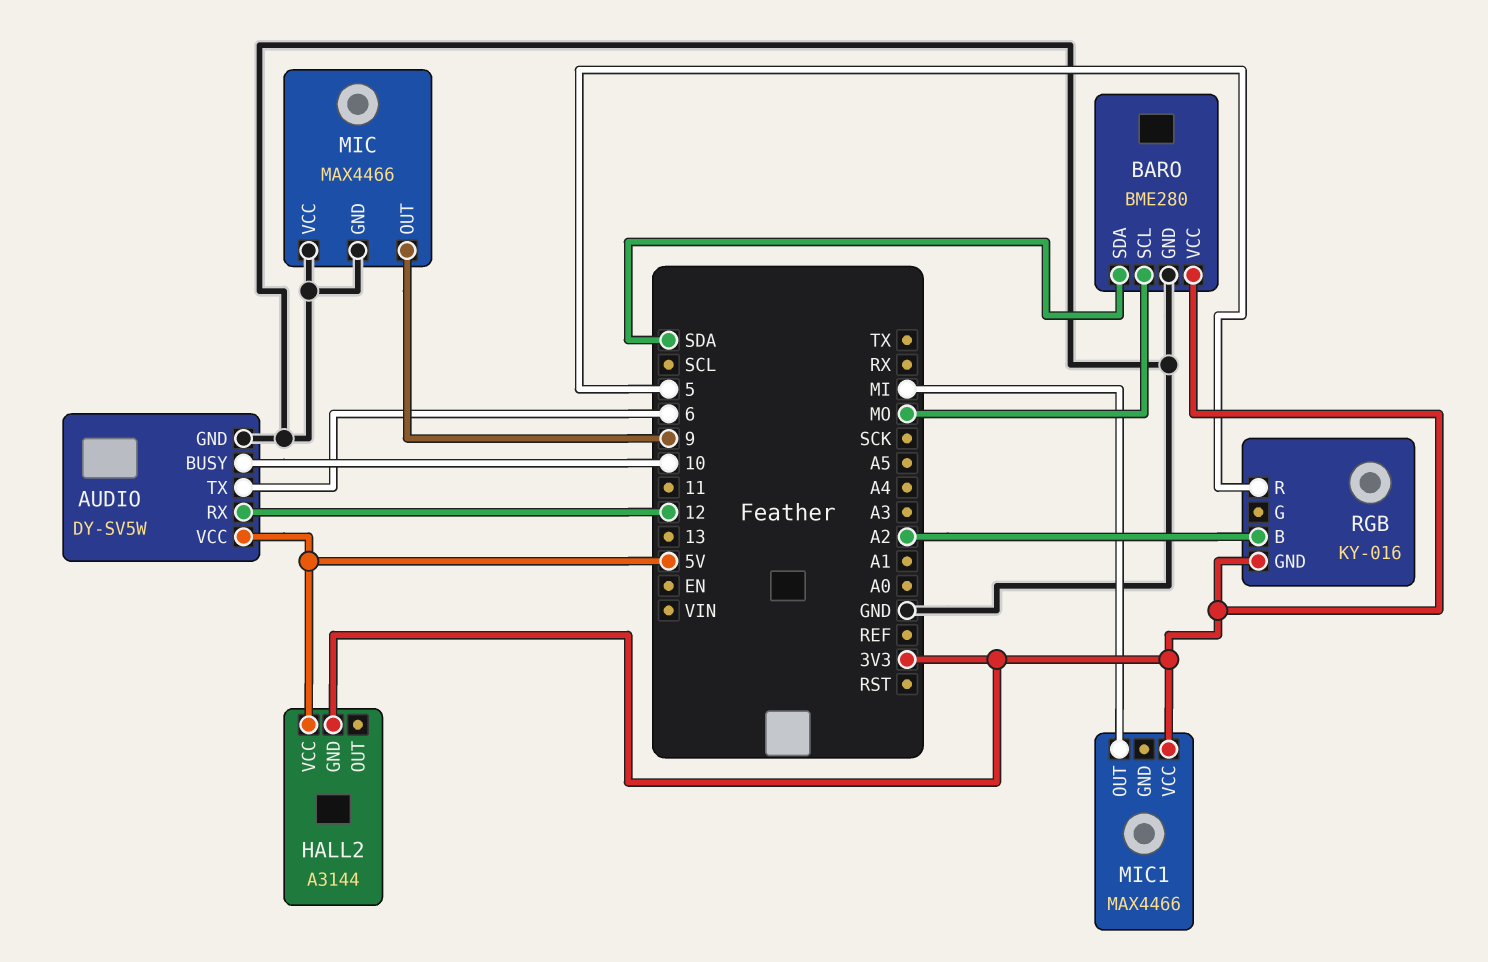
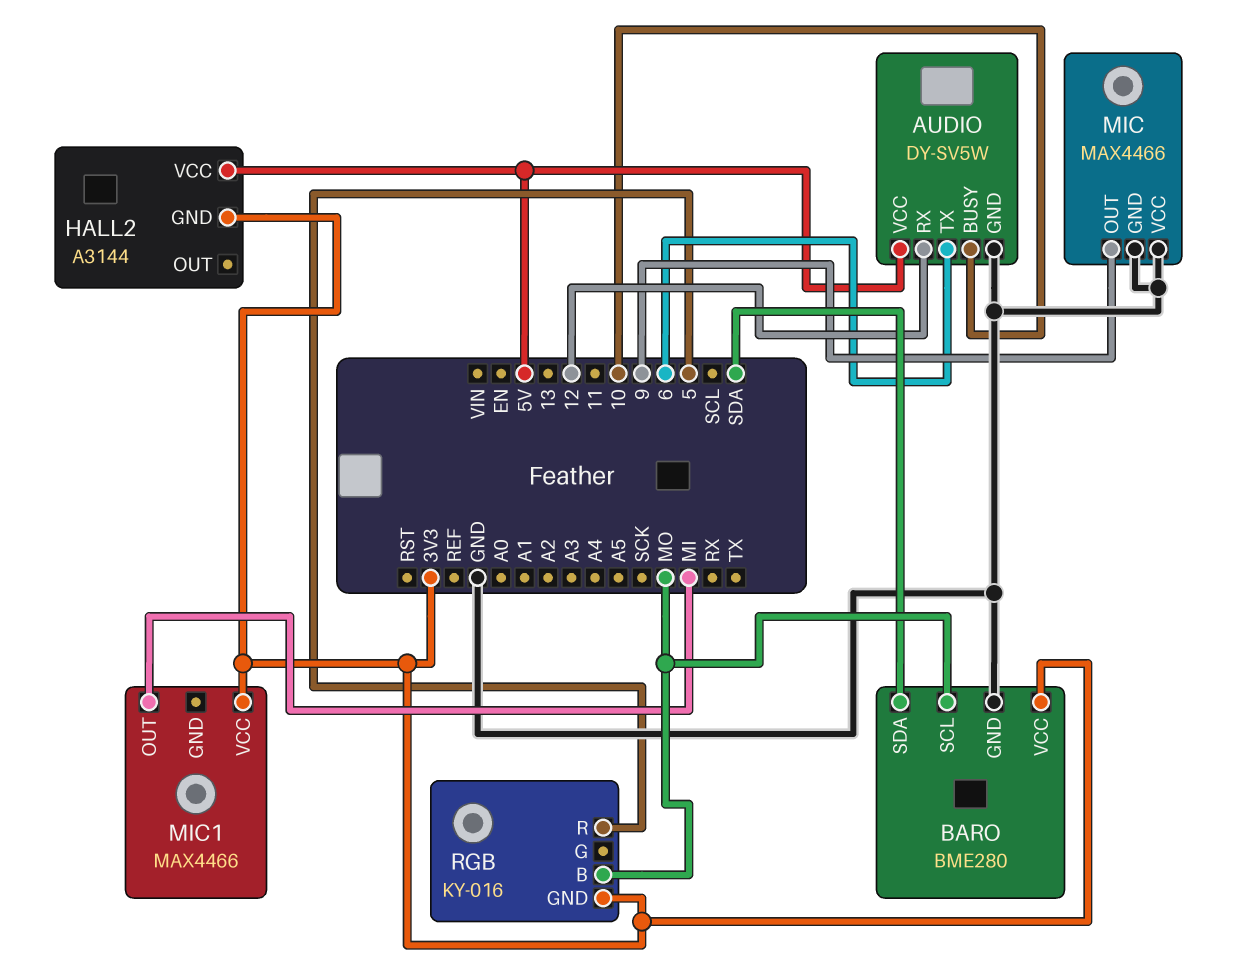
RGB pin B: A2 -> MO

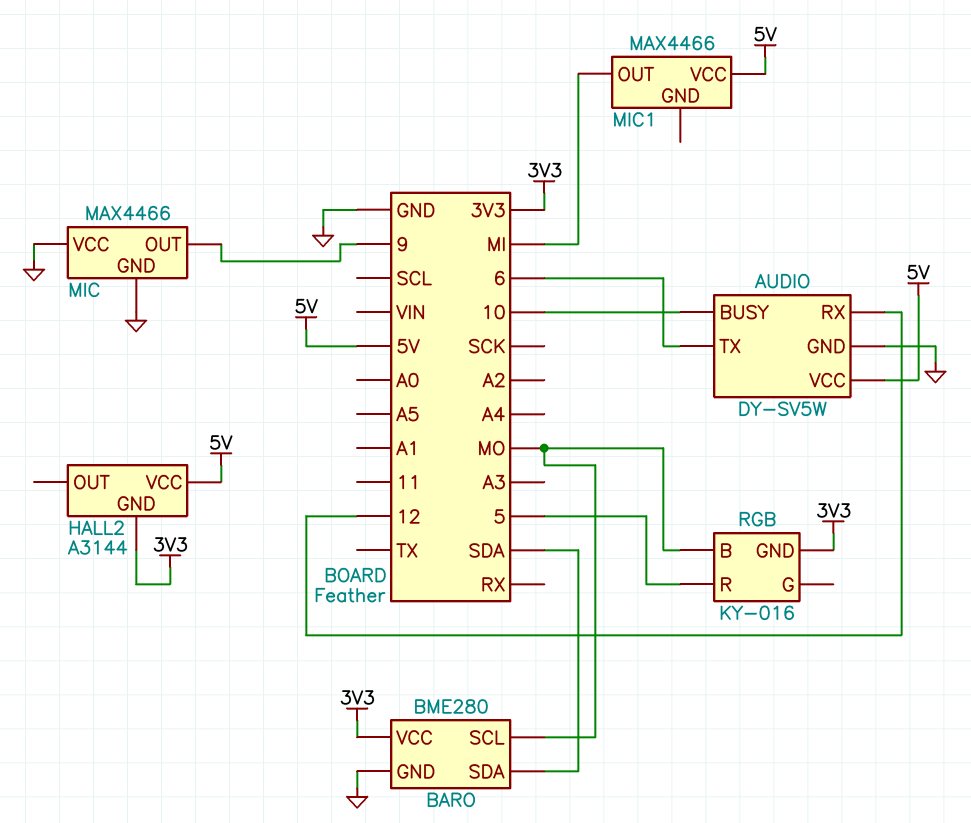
MIC1 pin VCC: 3V3 -> 5V

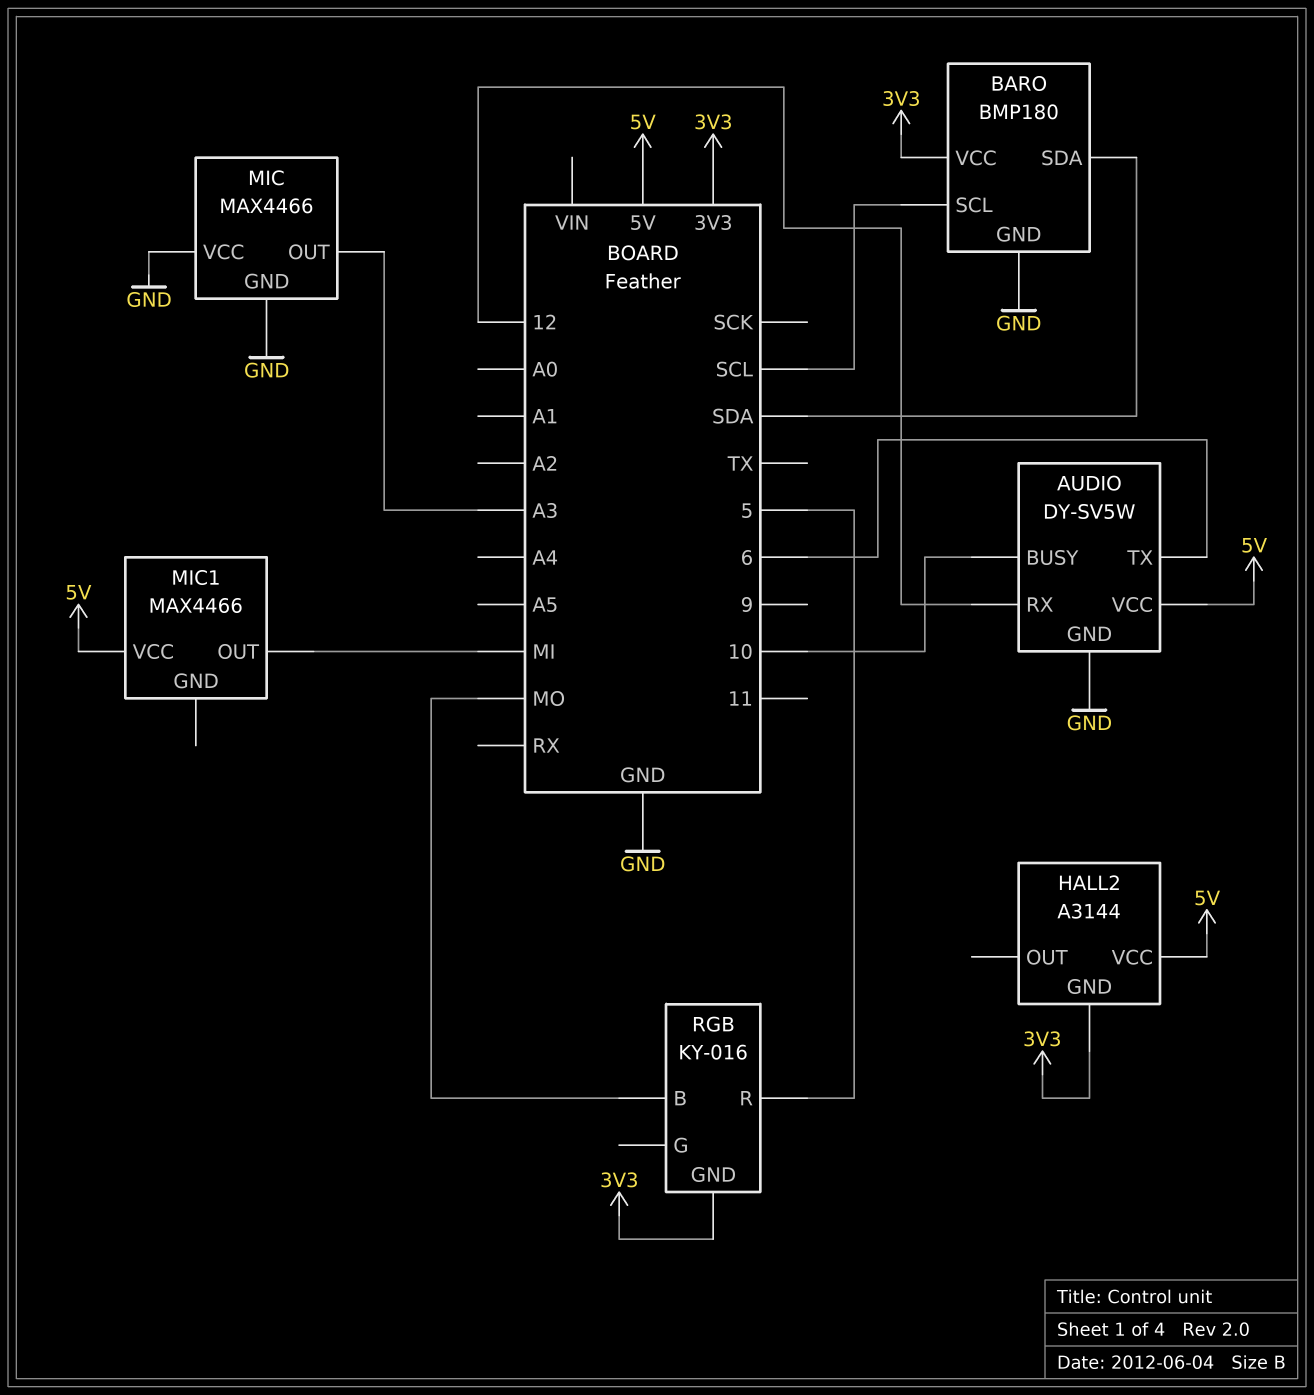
BARO: BME280 -> BMP180
BARO pin SCL: MO -> SCL
MIC pin OUT: 9 -> A3

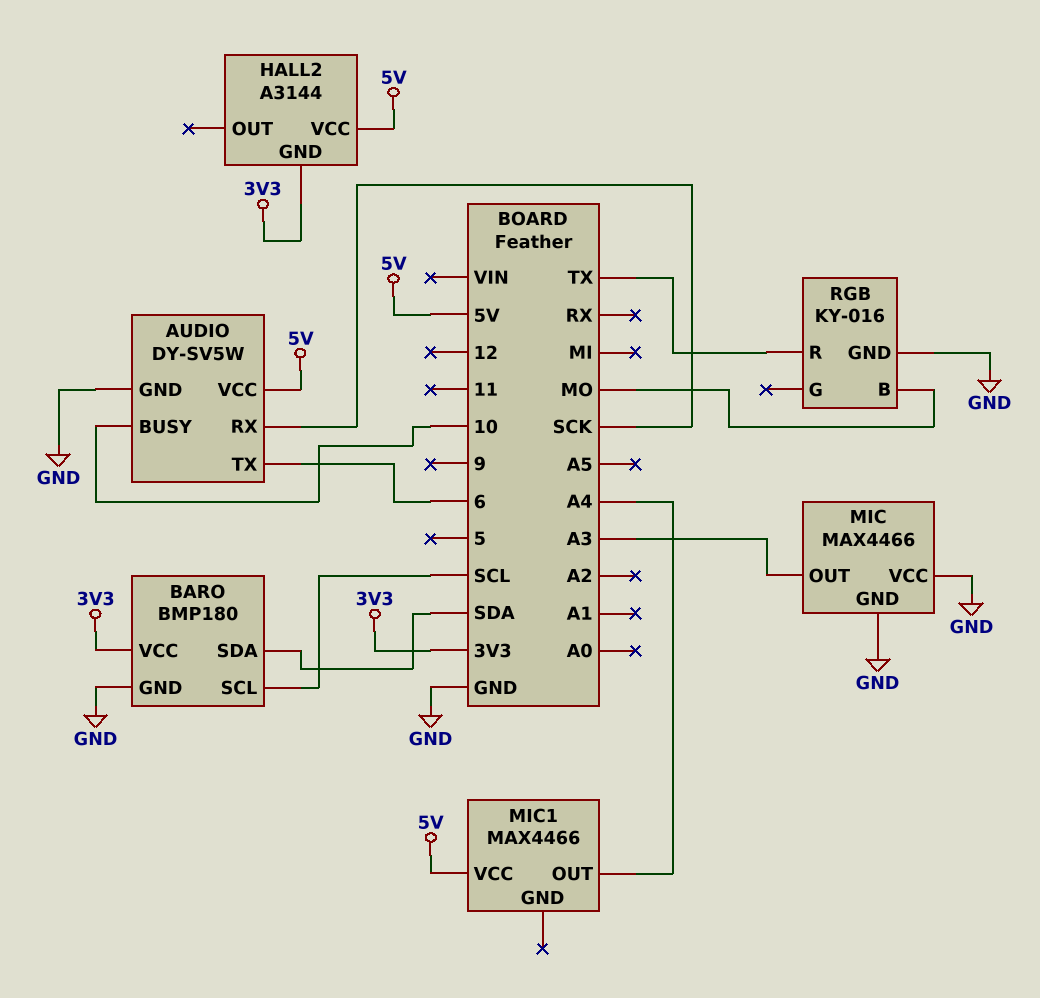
AUDIO pin RX: 12 -> SCK
MIC1 pin OUT: MI -> A4
RGB pin GND: 3V3 -> GND
RGB pin R: 5 -> TX

